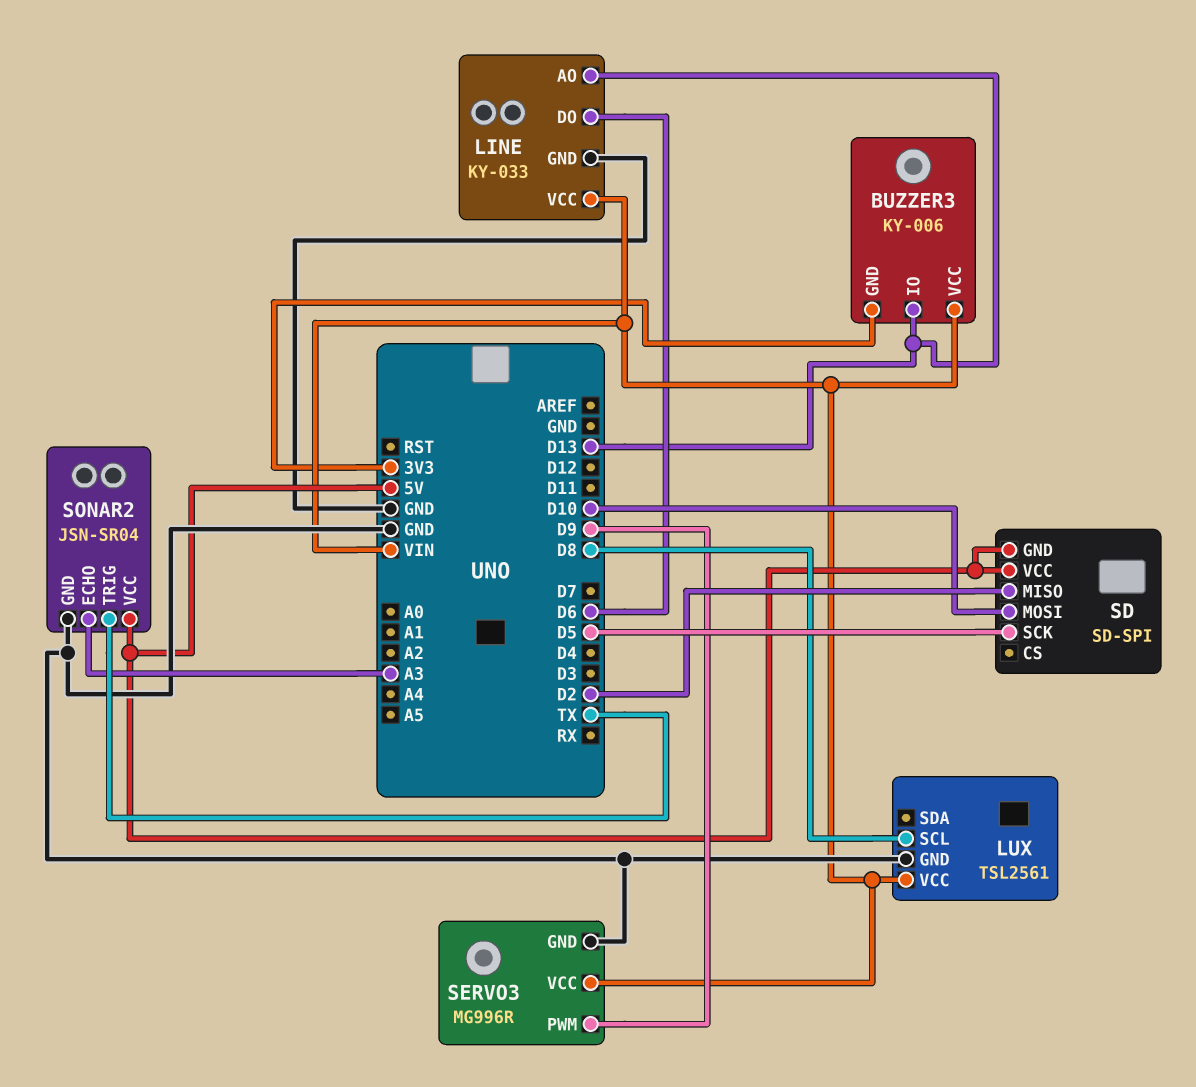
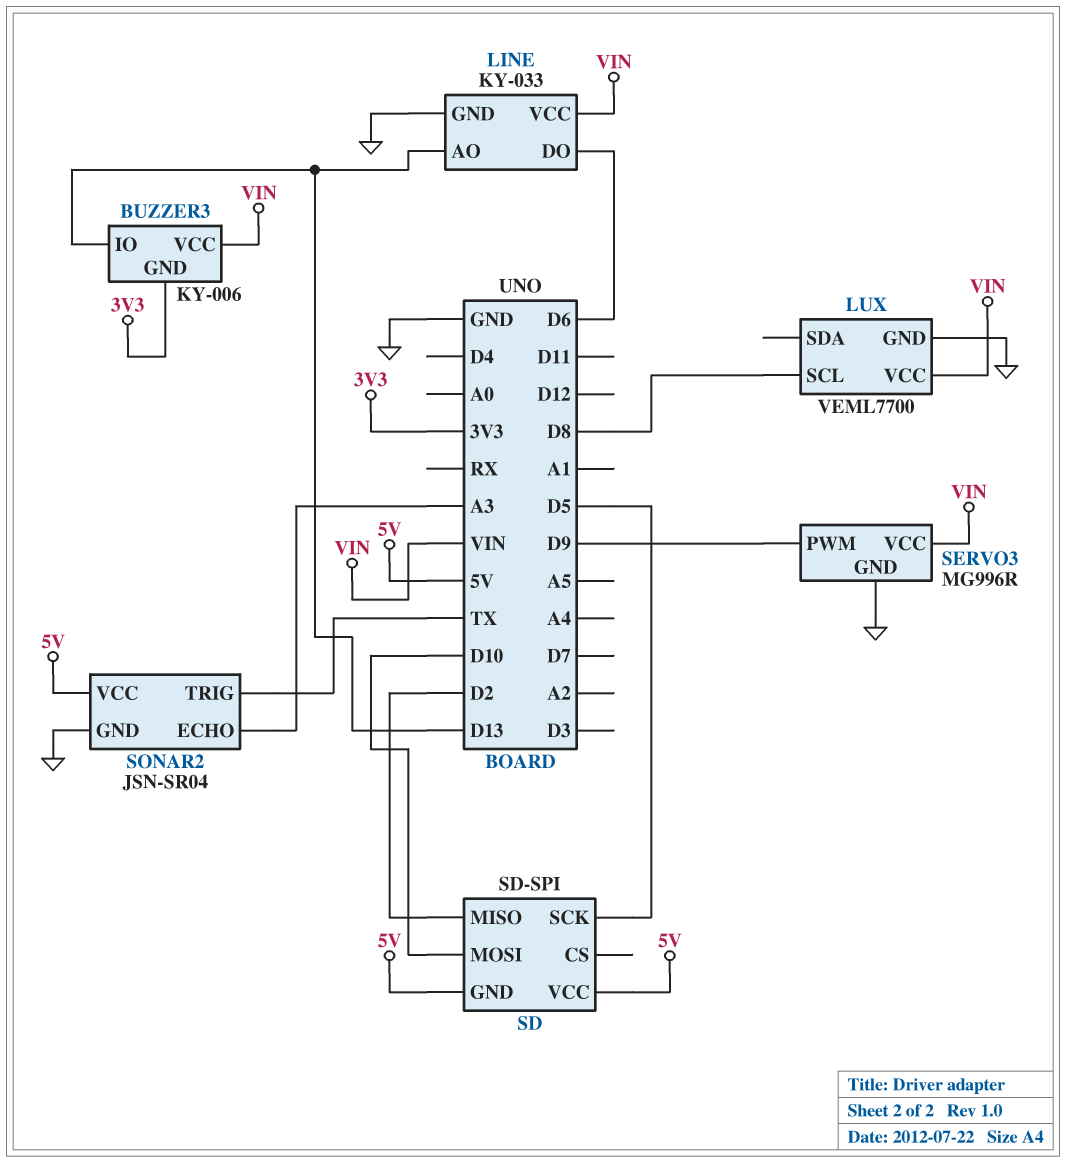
LUX: TSL2561 -> VEML7700

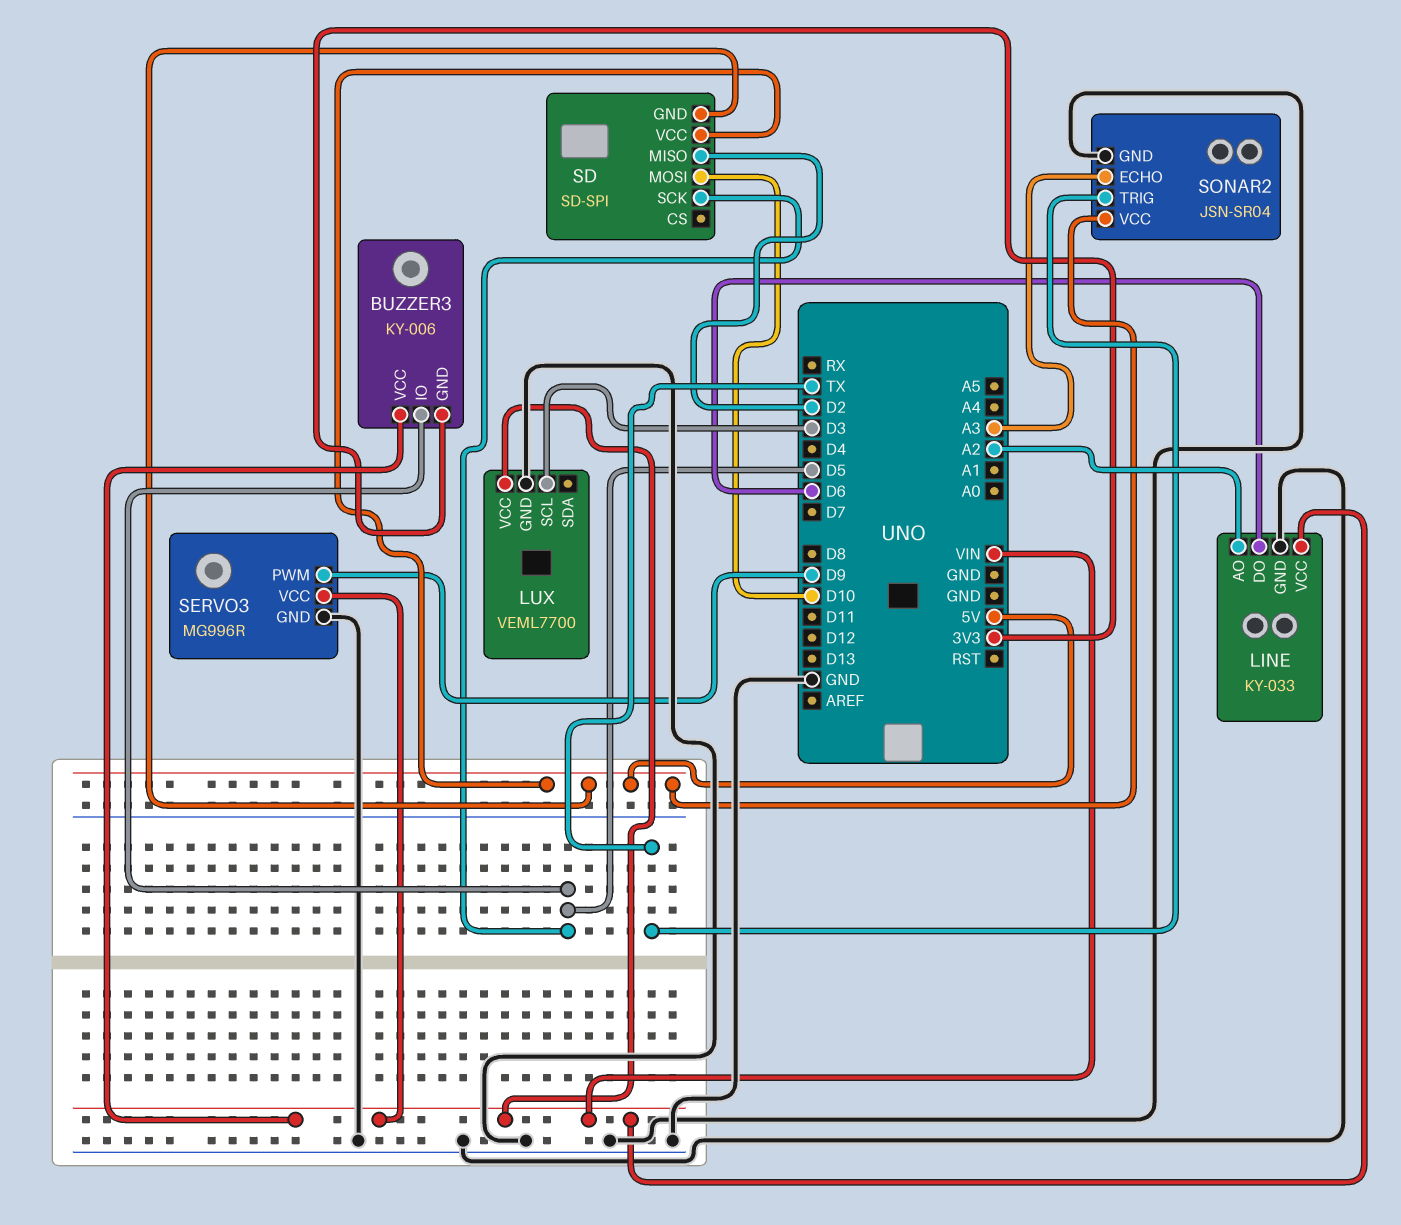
BUZZER3 pin IO: D13 -> D5
LINE pin AO: D13 -> A2
LUX pin SCL: D8 -> D3

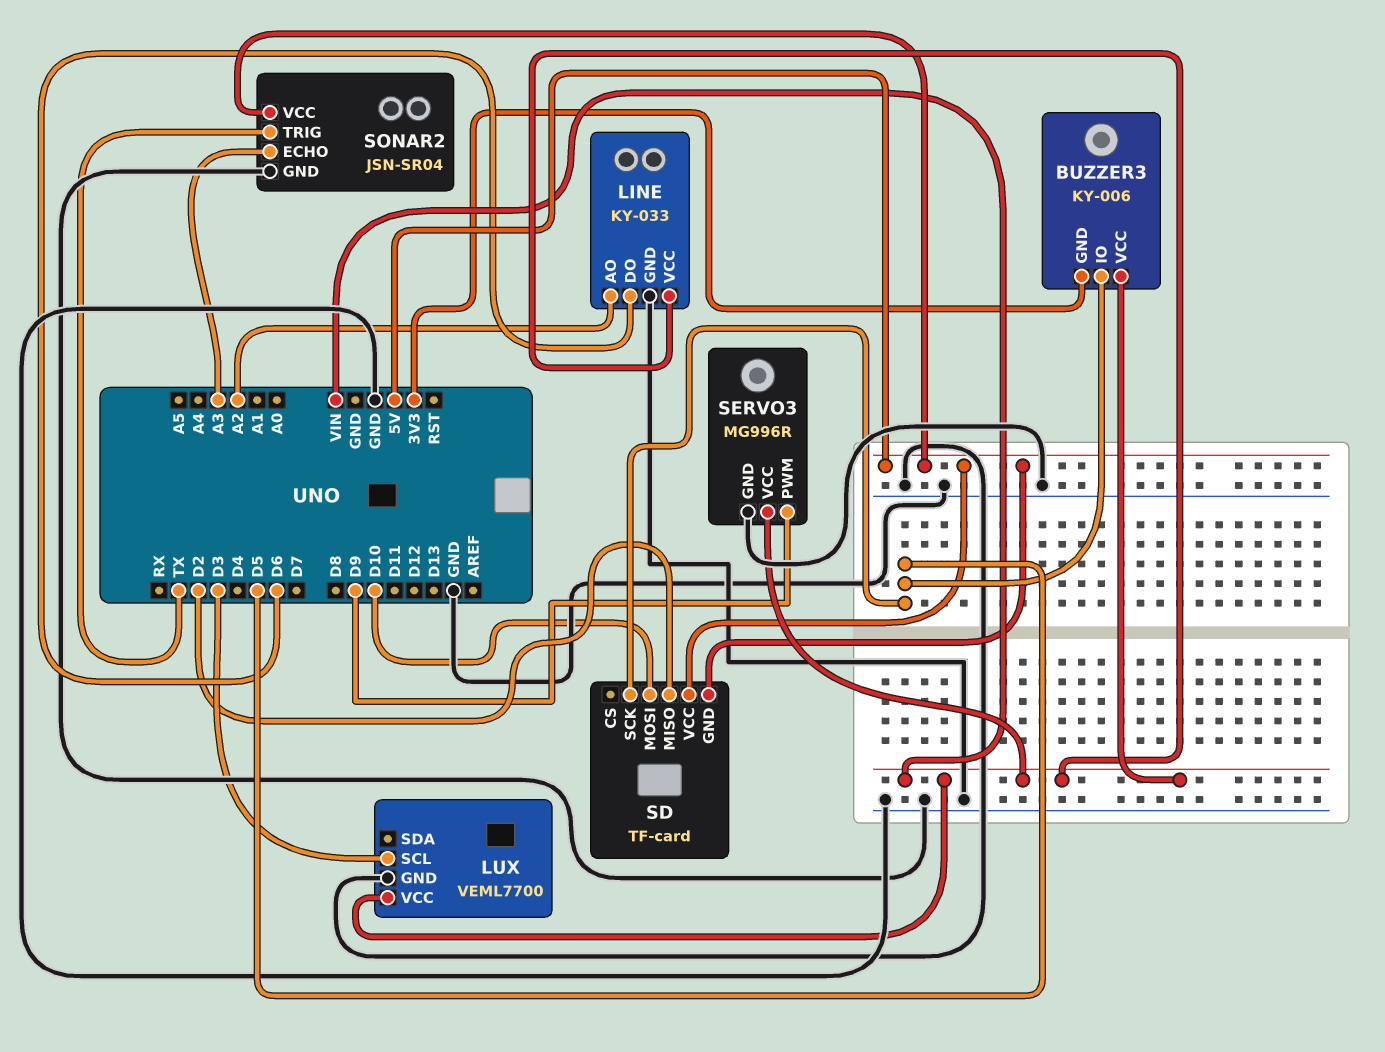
SD: SD-SPI -> TF-card

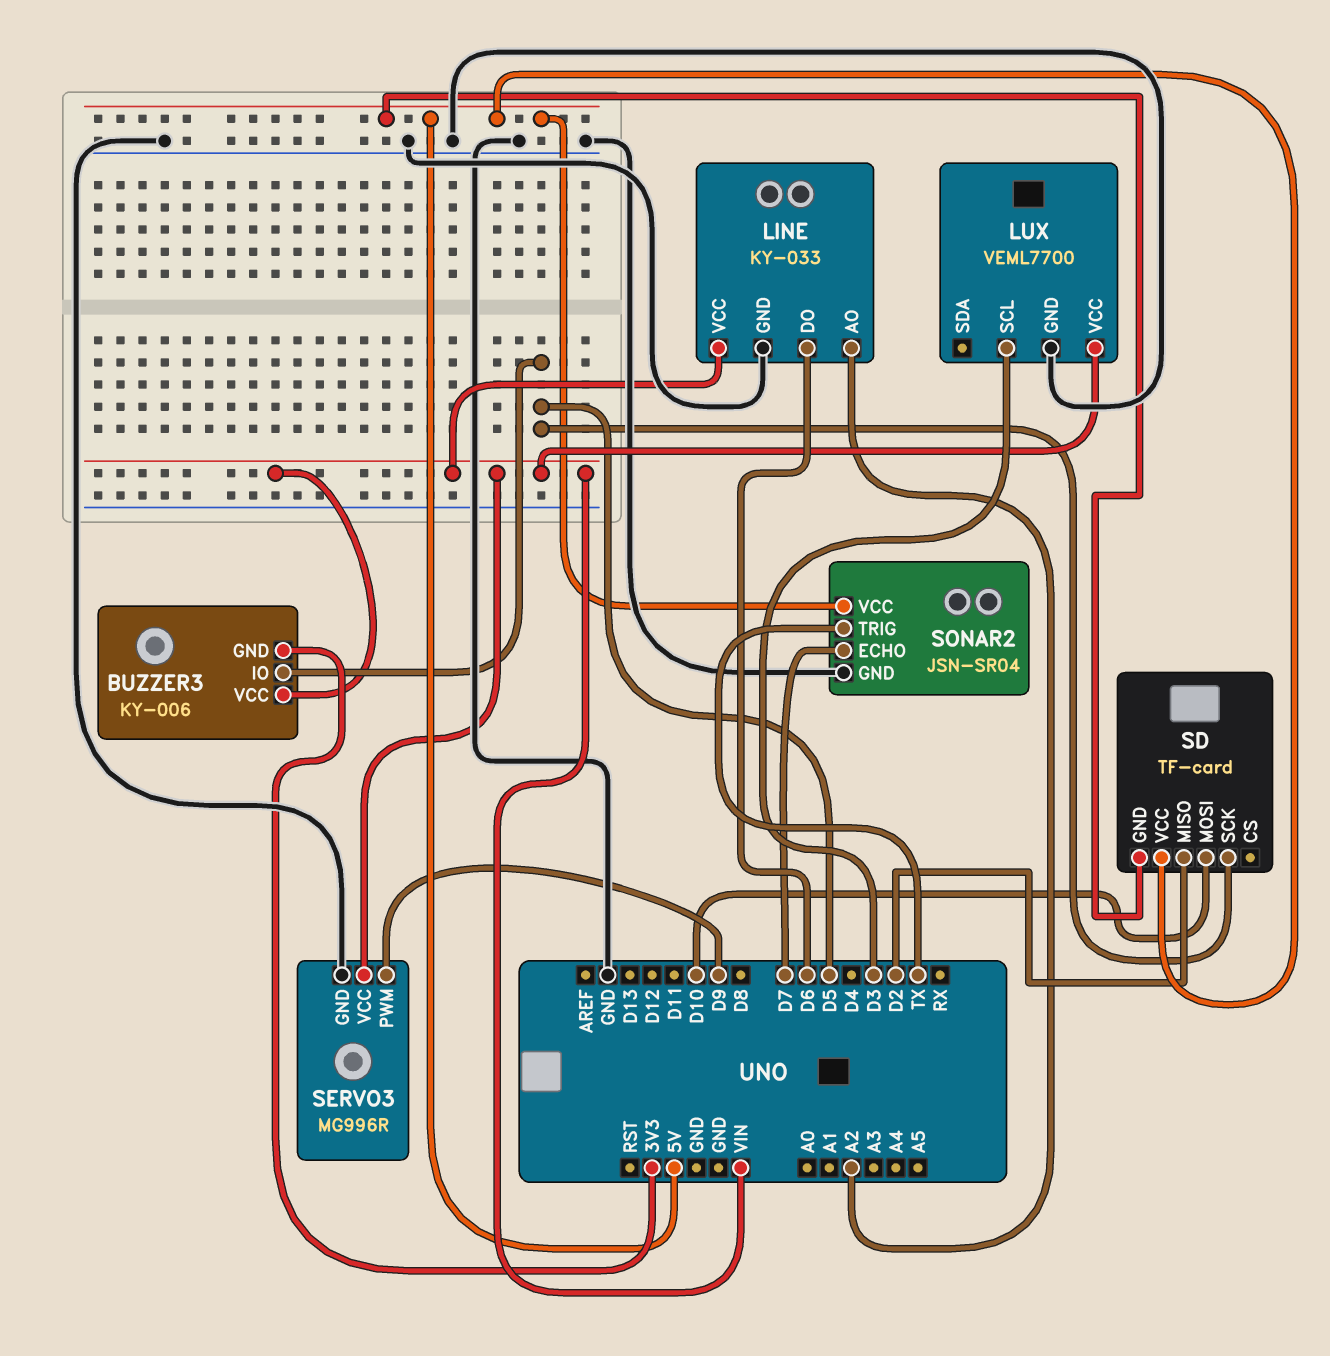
SONAR2 pin ECHO: A3 -> D7

